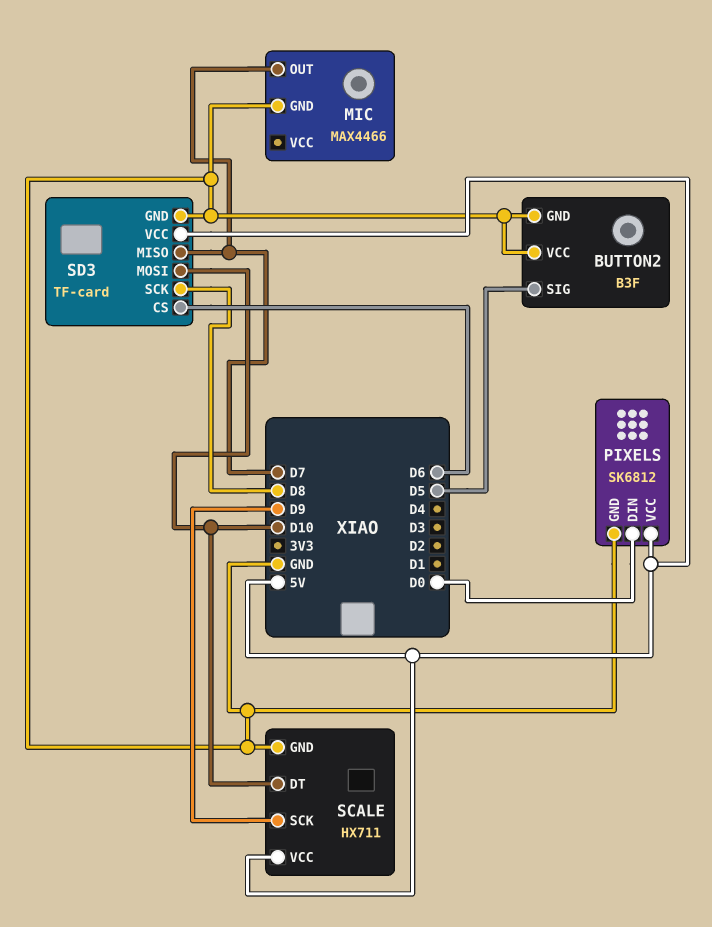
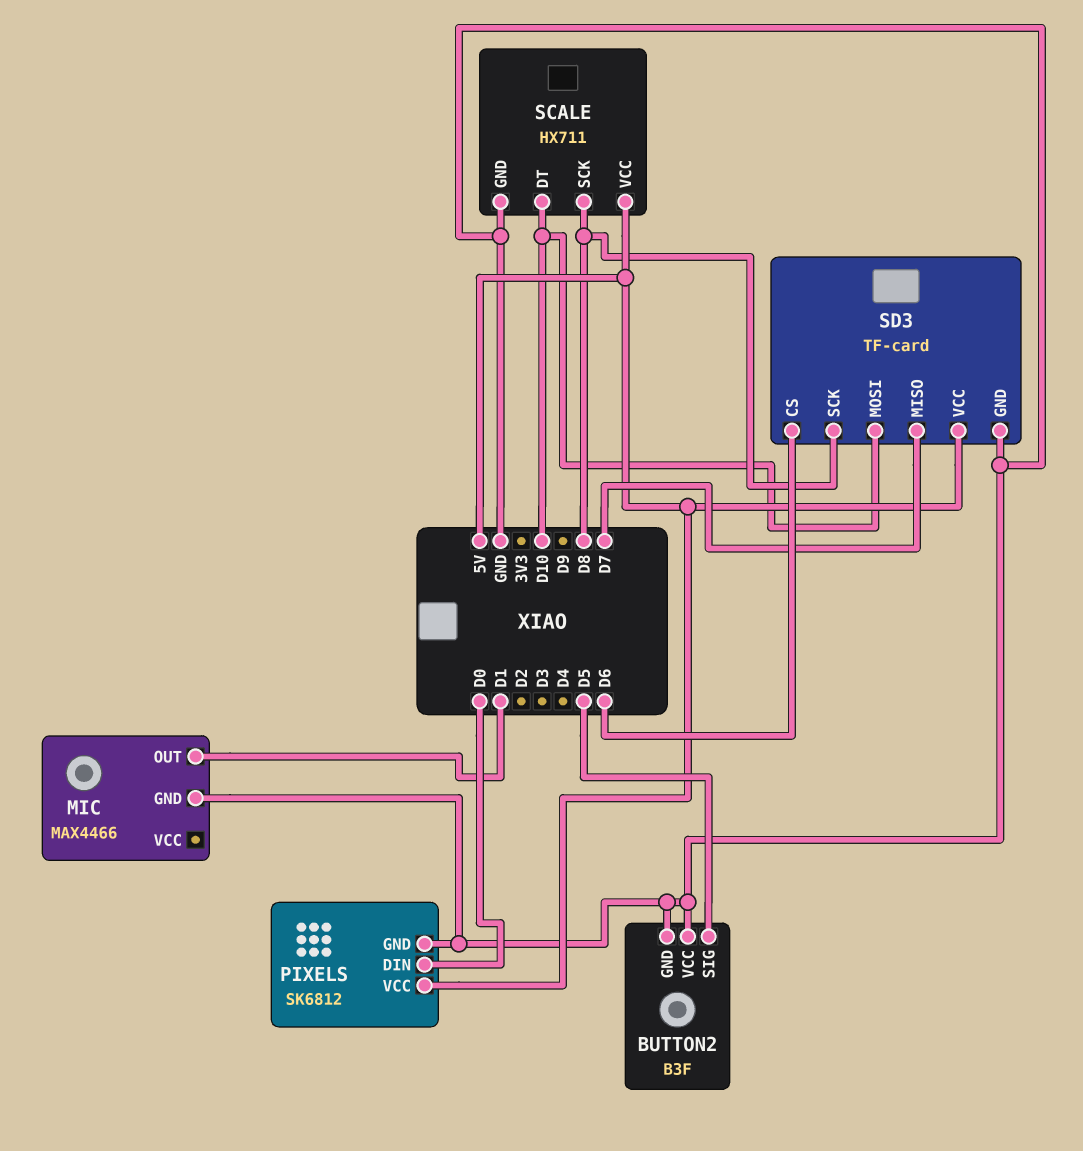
MIC pin OUT: D7 -> D1
SCALE pin SCK: D9 -> D8

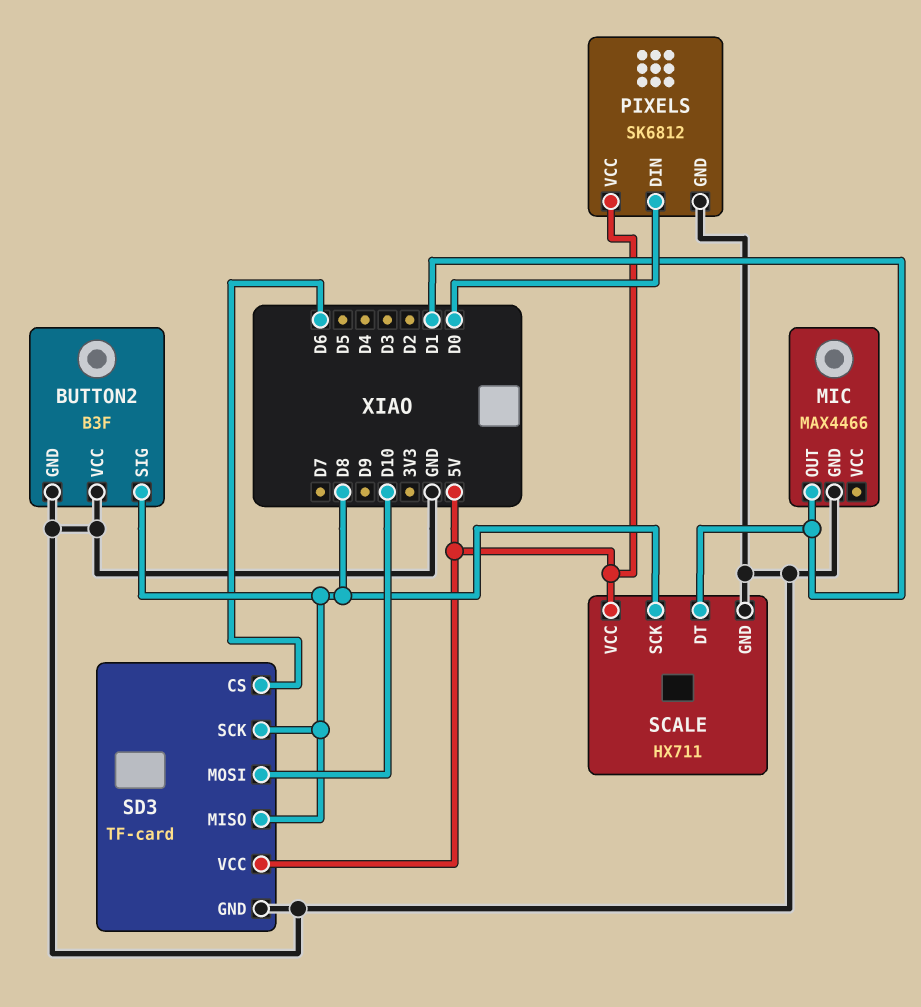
BUTTON2 pin SIG: D5 -> D8
SCALE pin DT: D10 -> D1
SD3 pin MISO: D7 -> D8

